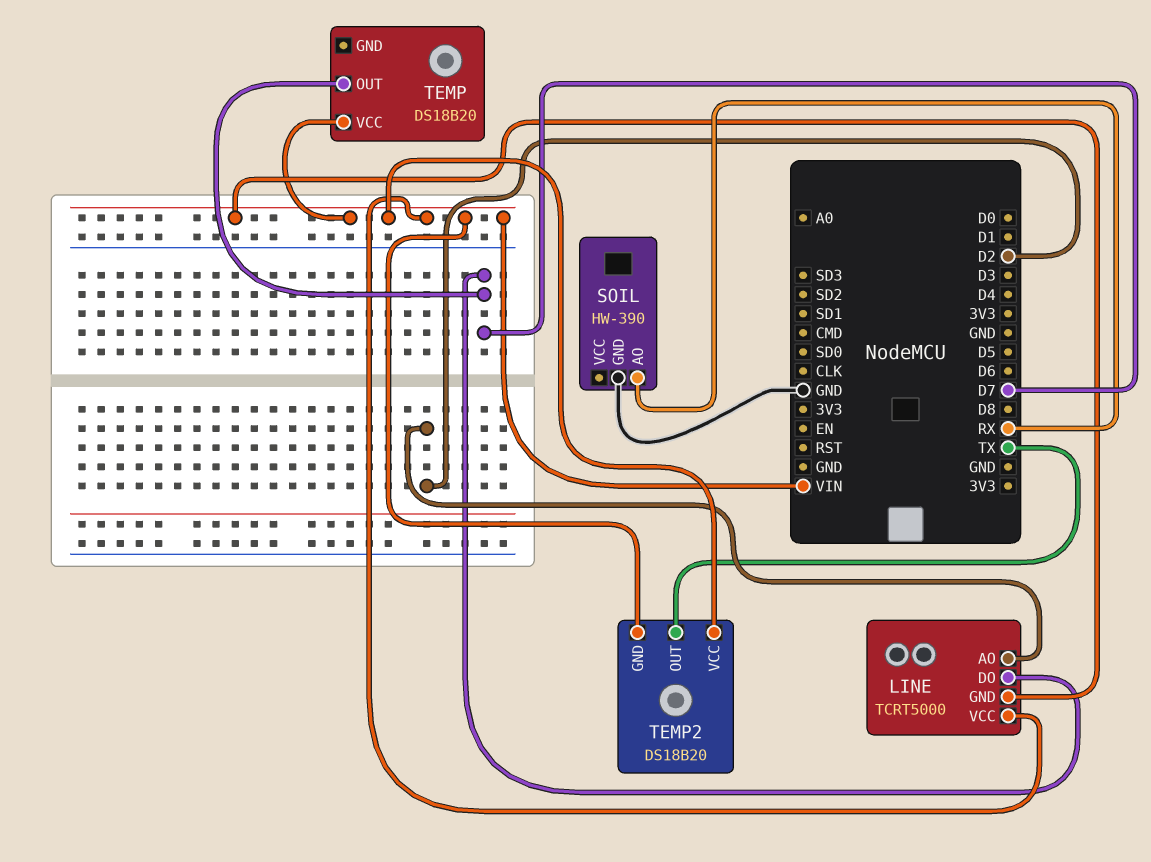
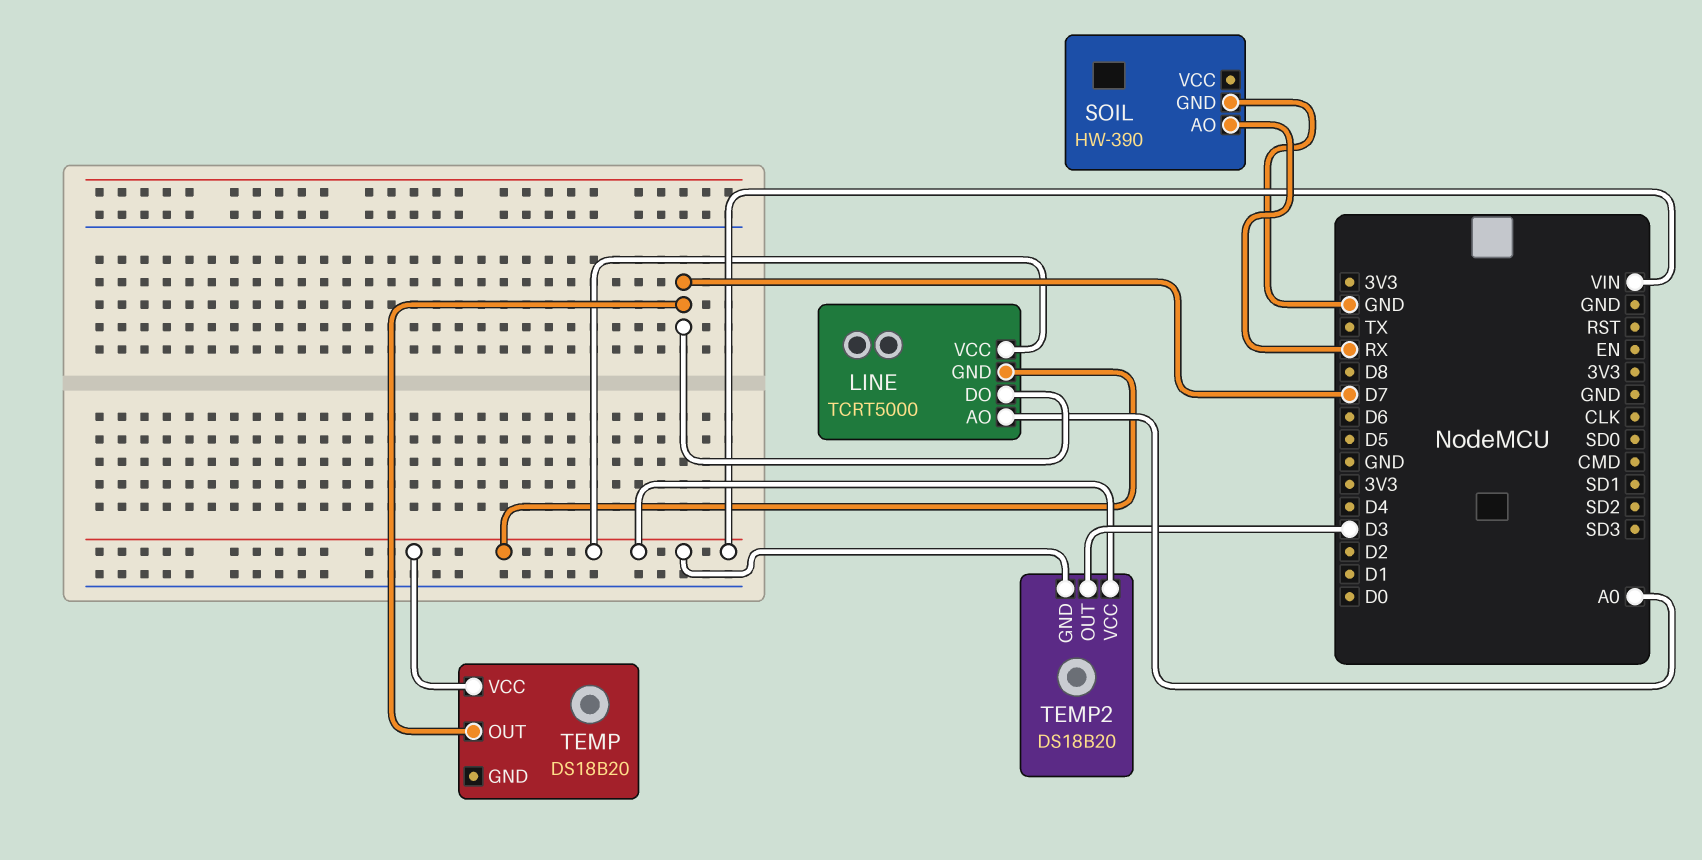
LINE pin AO: D2 -> A0
TEMP2 pin OUT: TX -> D3

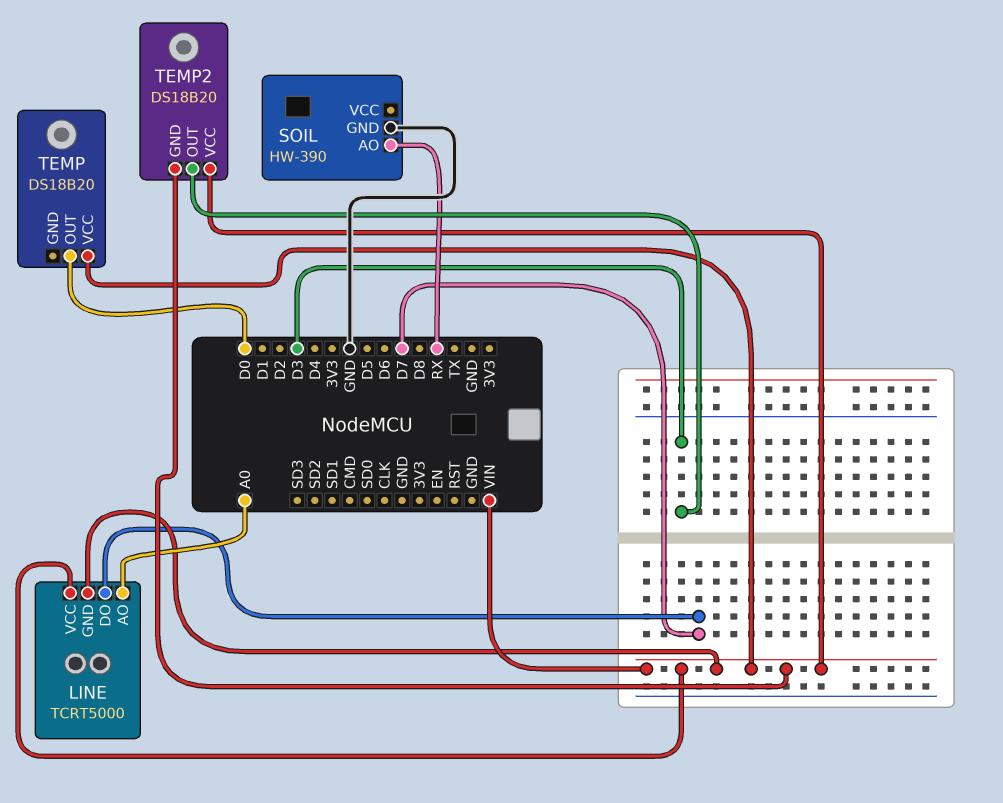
TEMP pin OUT: D7 -> D0

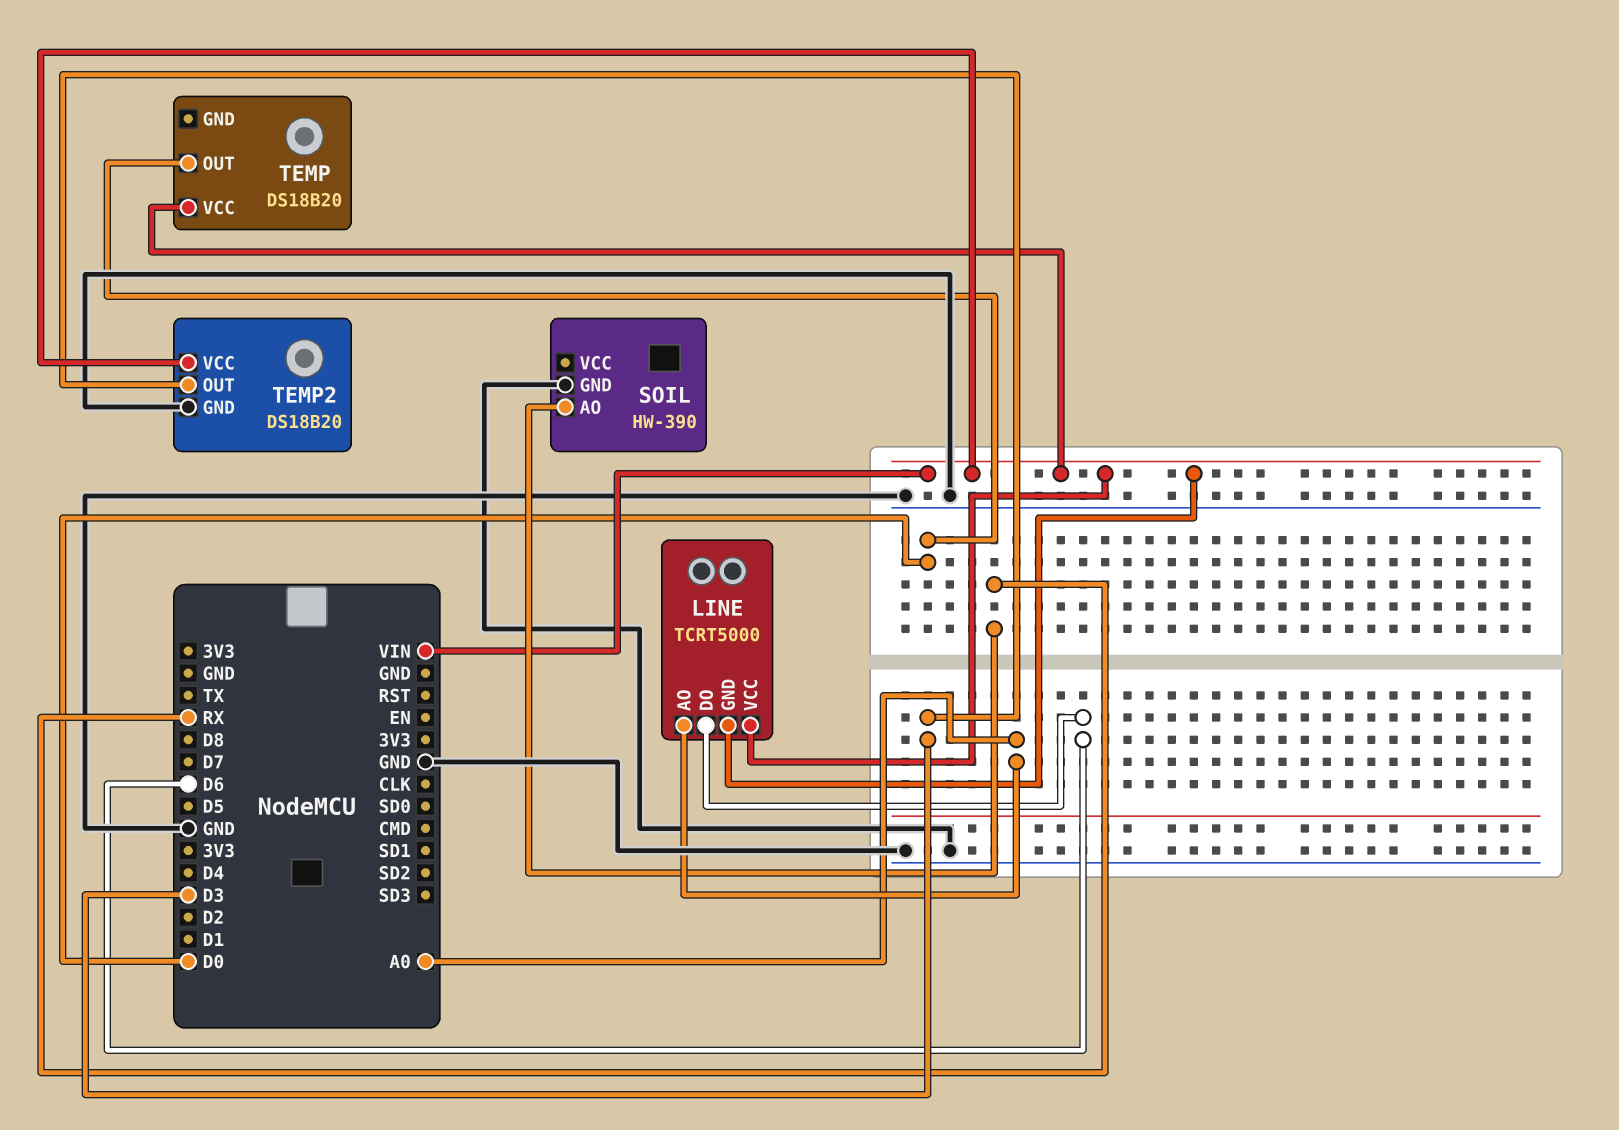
LINE pin DO: D7 -> D6
TEMP2 pin GND: VIN -> GND

